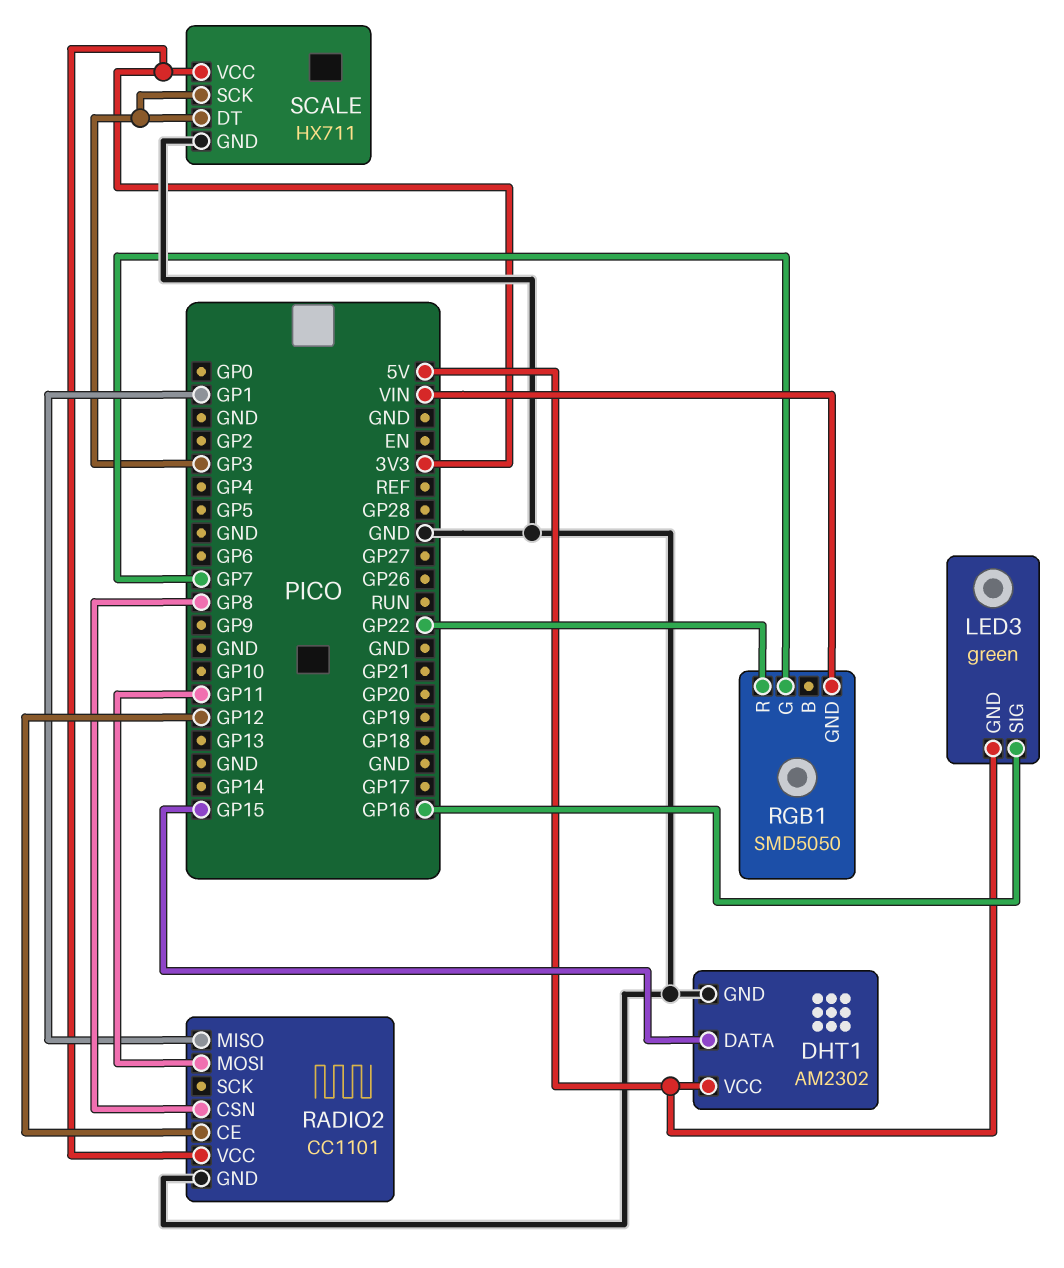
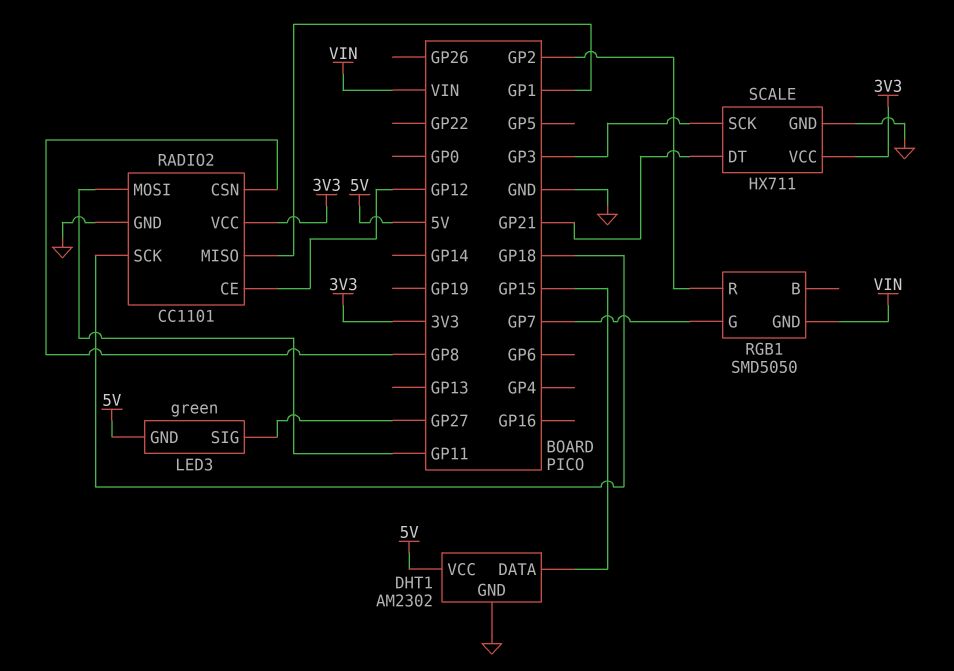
LED3 pin SIG: GP16 -> GP27
RADIO2 pin SCK: none -> GP18
RGB1 pin R: GP22 -> GP2
SCALE pin DT: GP3 -> GP21

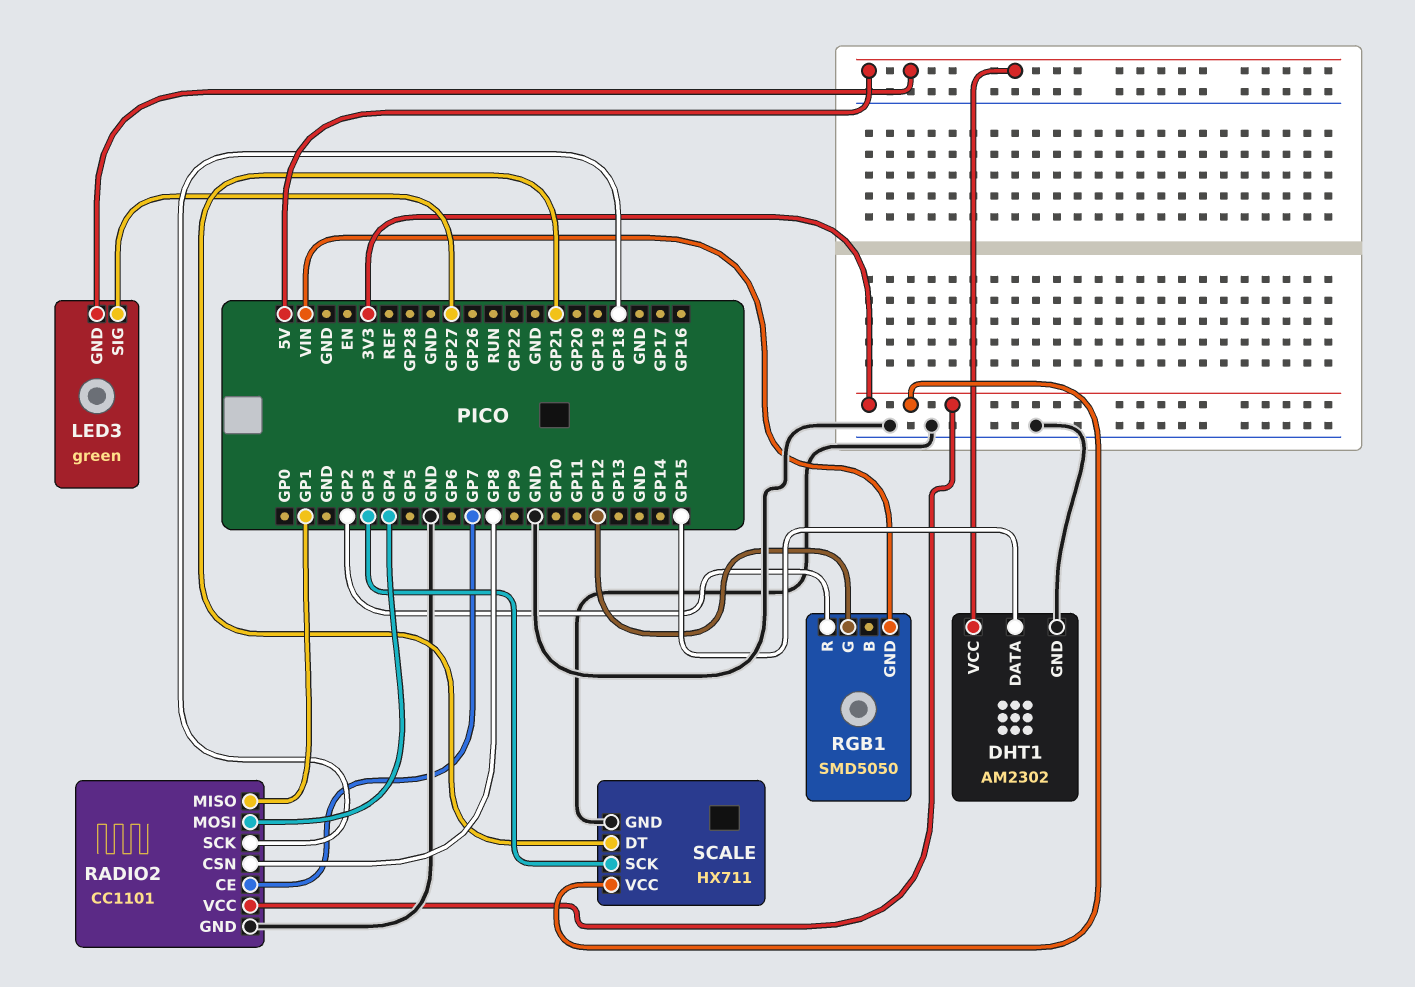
RADIO2 pin CE: GP12 -> GP7
RADIO2 pin MOSI: GP11 -> GP4
RGB1 pin G: GP7 -> GP12

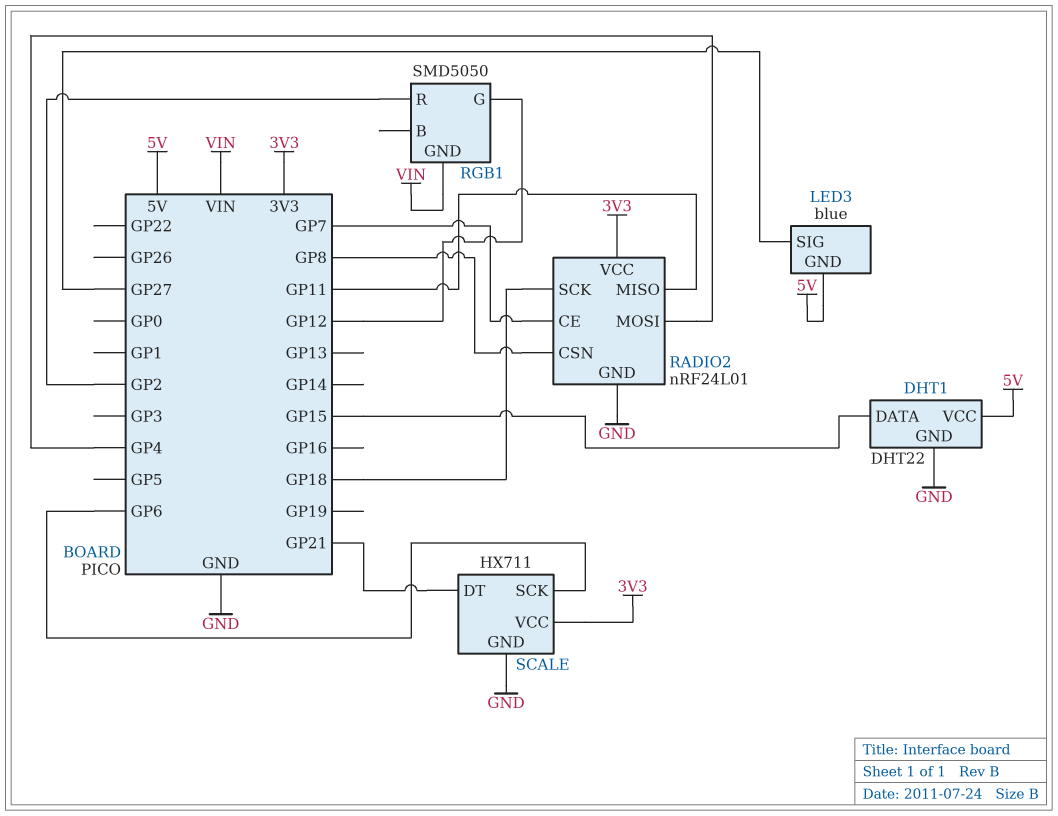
DHT1: AM2302 -> DHT22
LED3: green -> blue
RADIO2: CC1101 -> nRF24L01
RADIO2 pin MISO: GP1 -> GP11
SCALE pin SCK: GP3 -> GP6

